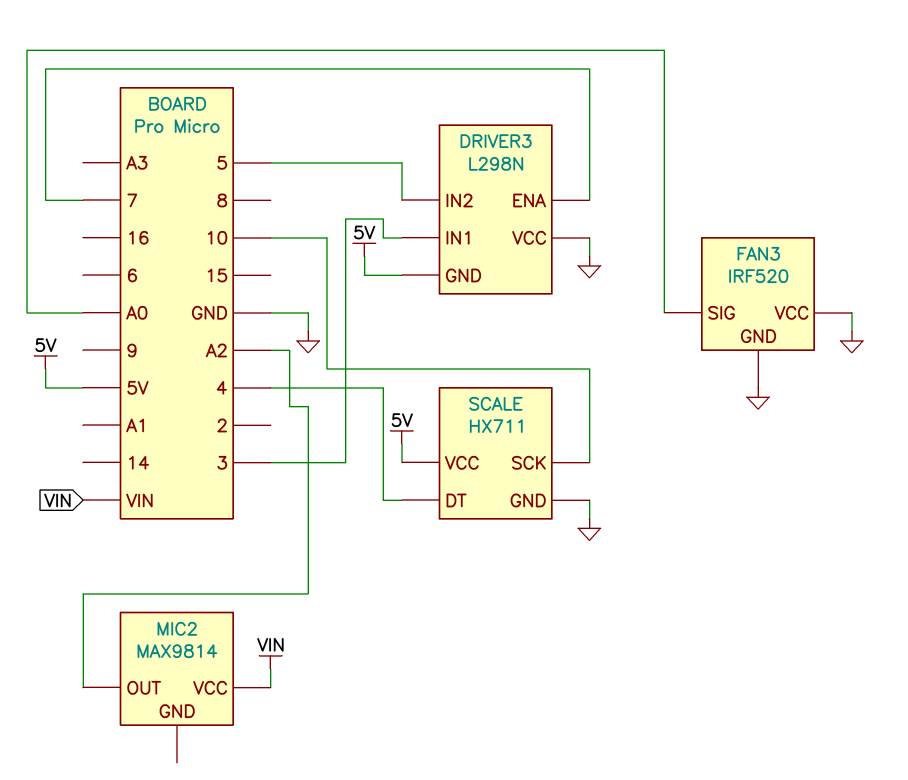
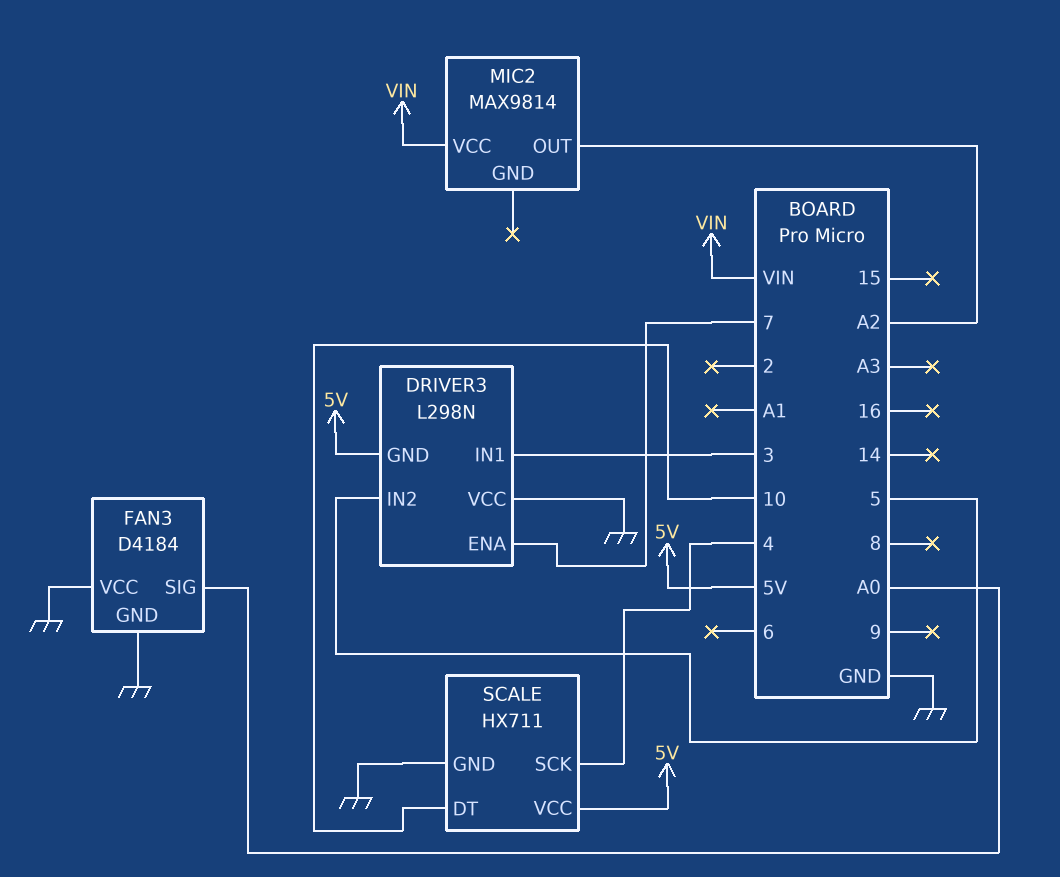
FAN3: IRF520 -> D4184
SCALE pin DT: 4 -> 10
SCALE pin SCK: 10 -> 4

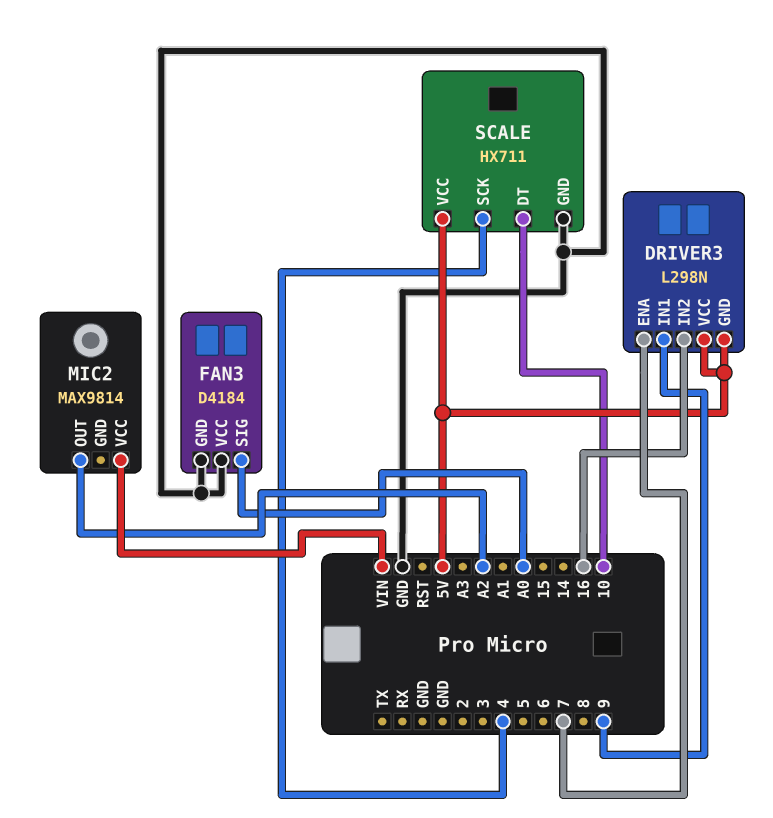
DRIVER3 pin IN1: 3 -> 9
DRIVER3 pin IN2: 5 -> 16
DRIVER3 pin VCC: GND -> 5V

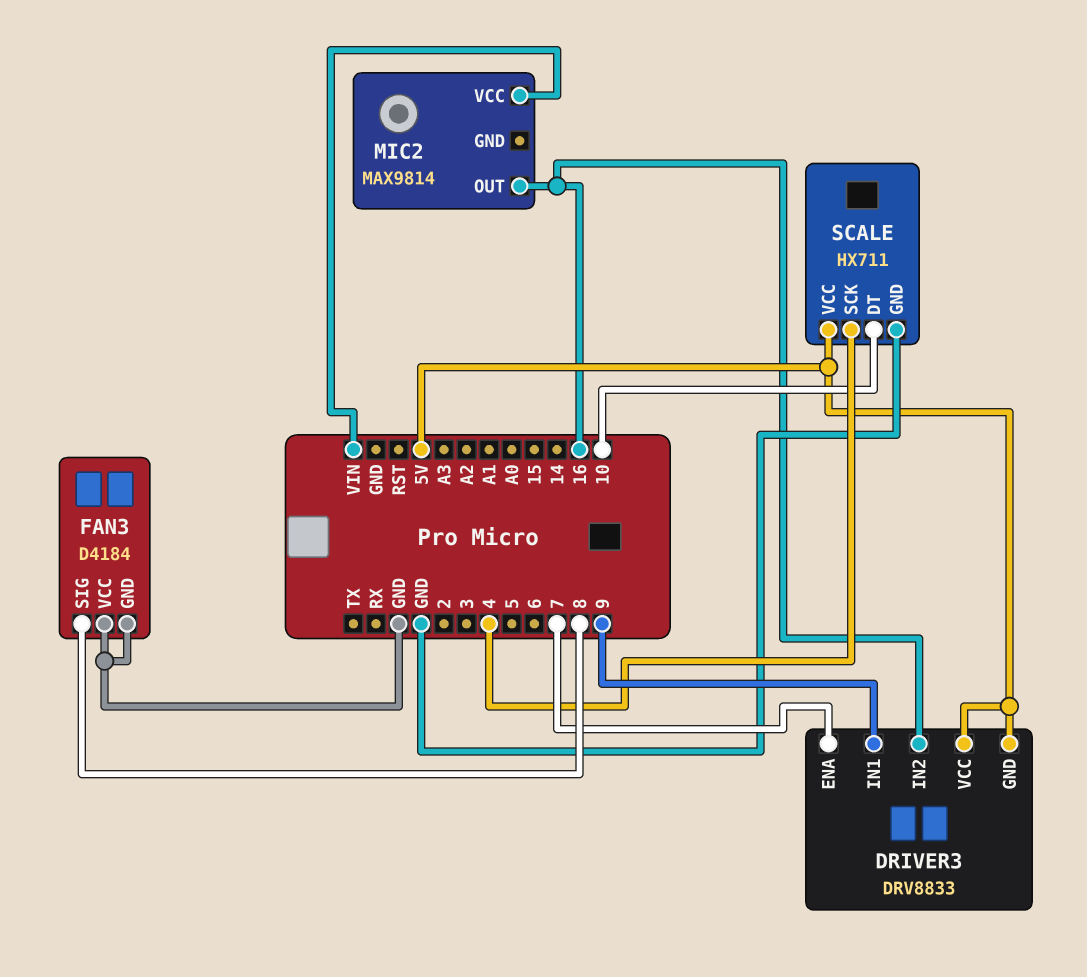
DRIVER3: L298N -> DRV8833
FAN3 pin SIG: A0 -> 8
MIC2 pin OUT: A2 -> 16

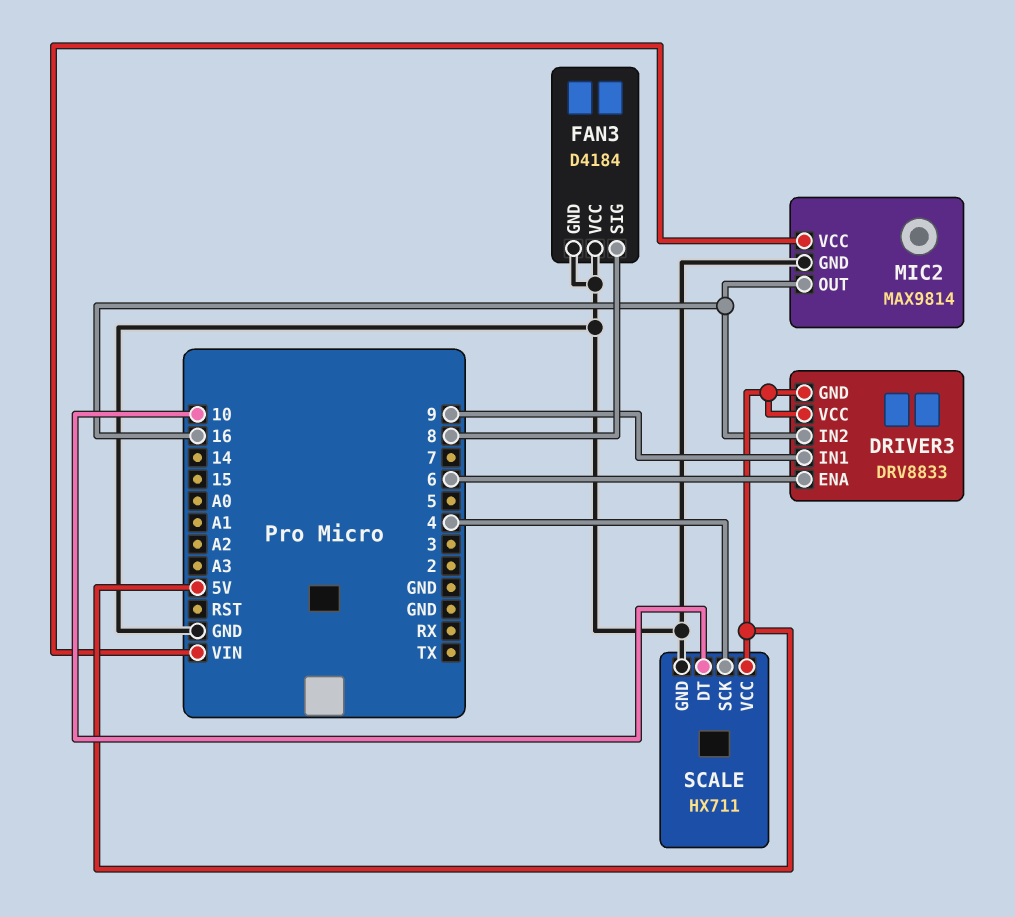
DRIVER3 pin ENA: 7 -> 6
MIC2 pin GND: none -> GND

